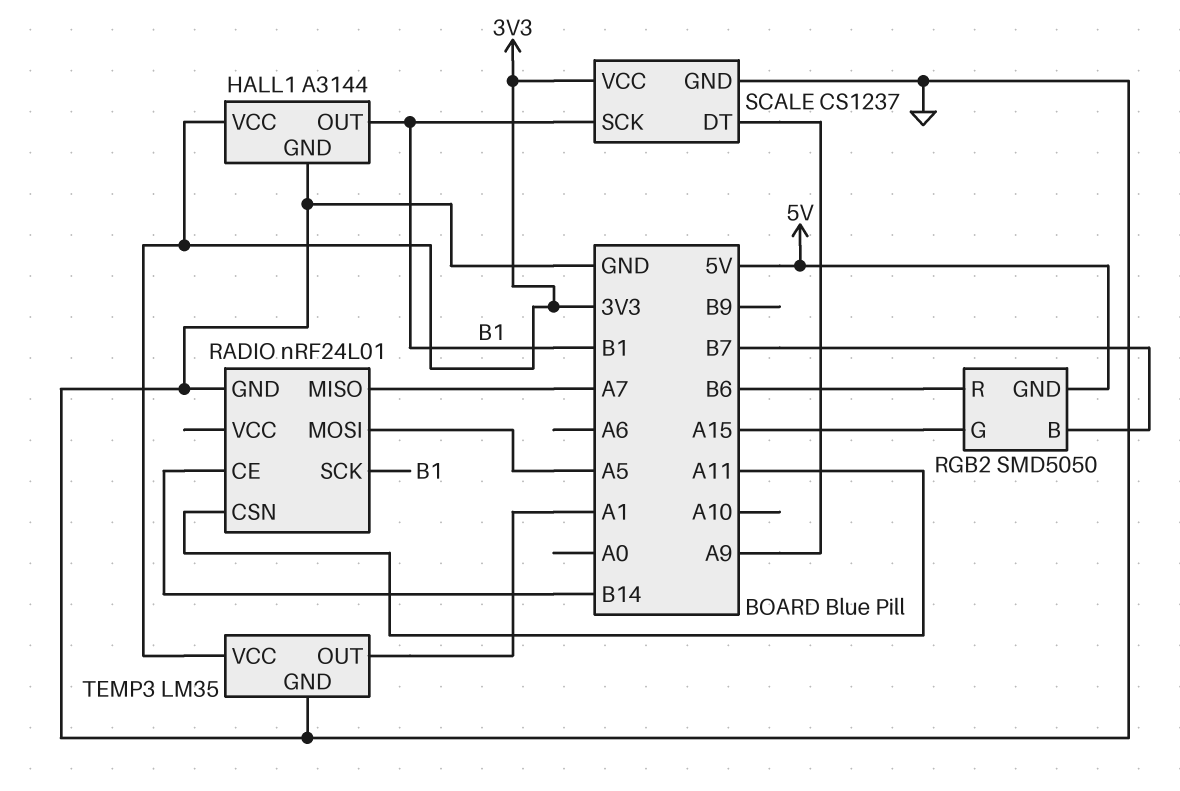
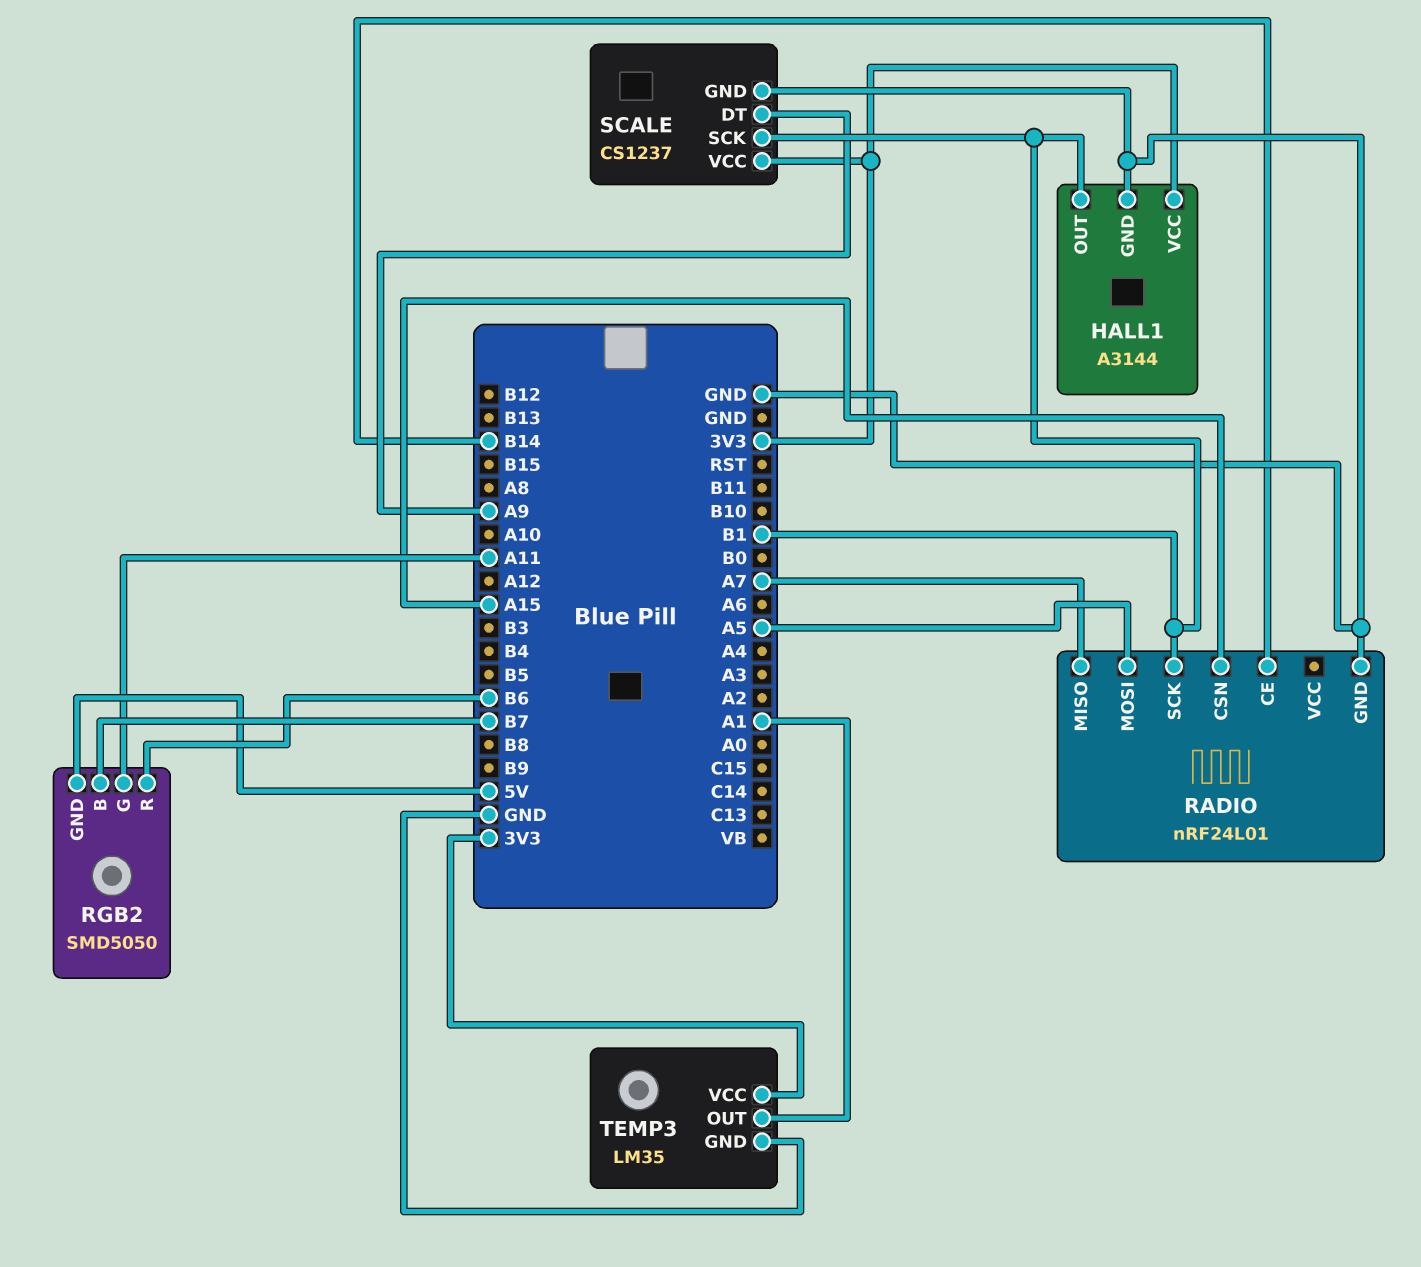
RADIO pin CSN: A11 -> A15
RGB2 pin G: A15 -> A11

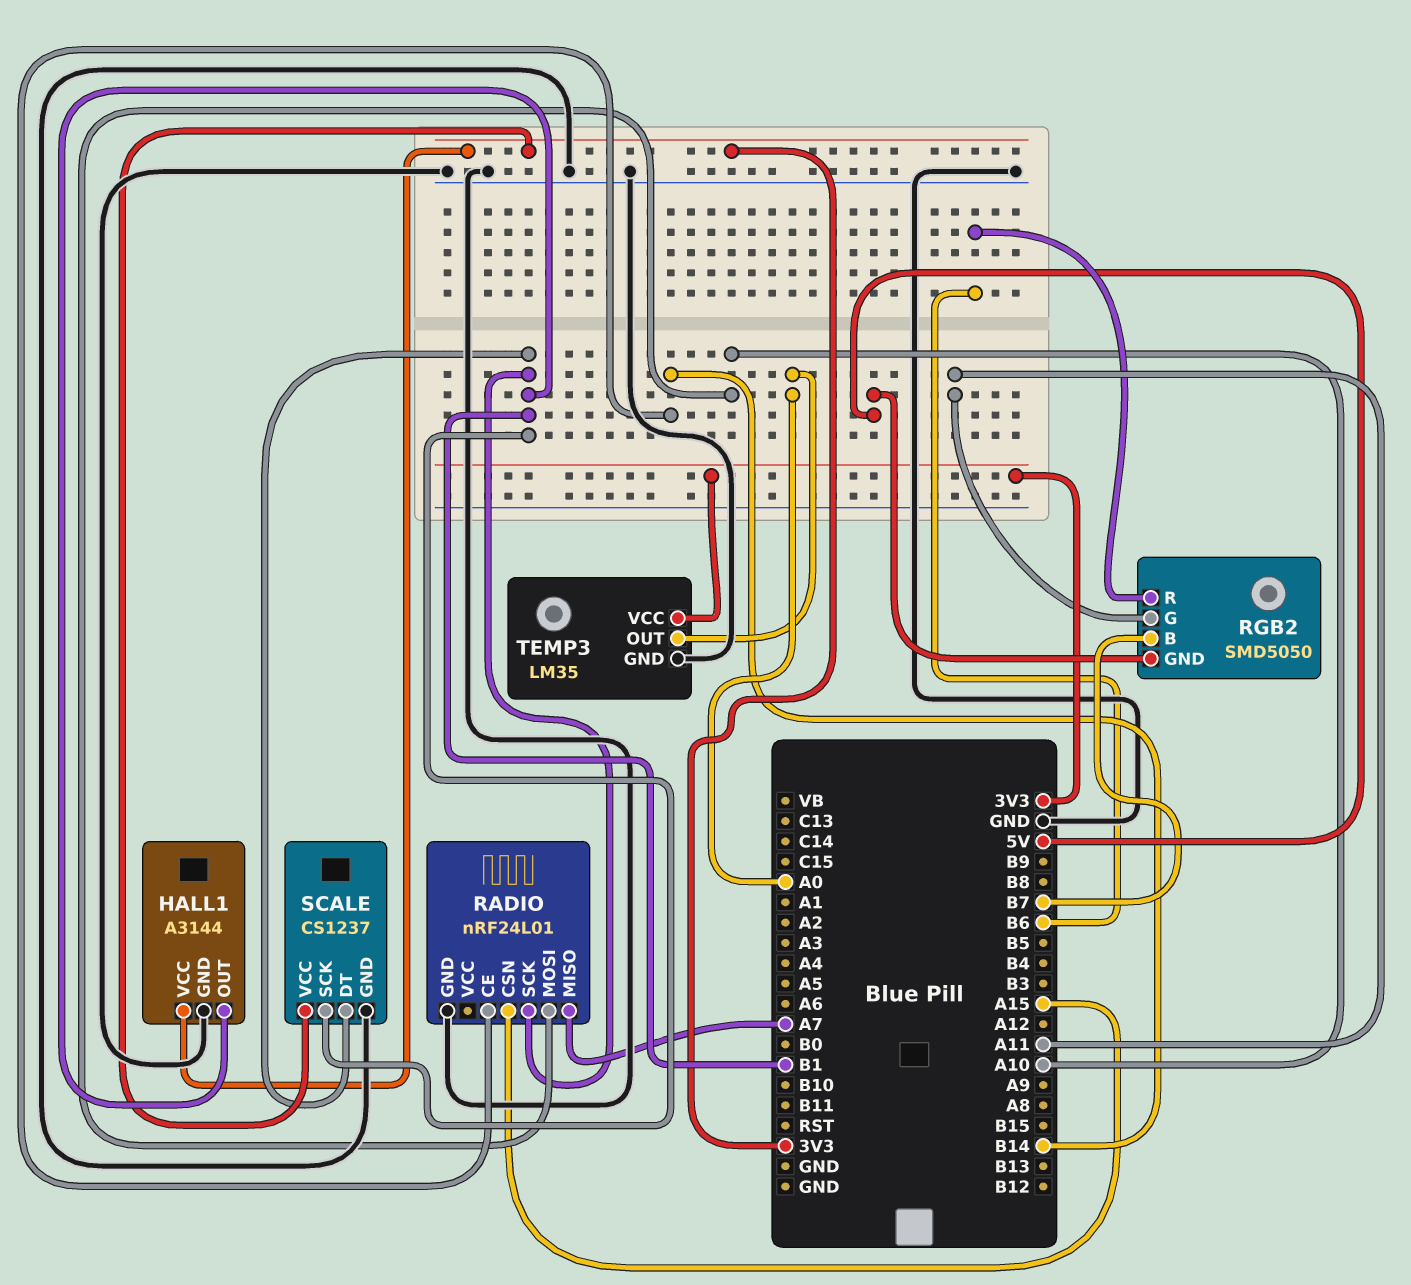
RADIO pin MOSI: A5 -> A10
SCALE pin DT: A9 -> B1
TEMP3 pin OUT: A1 -> A0

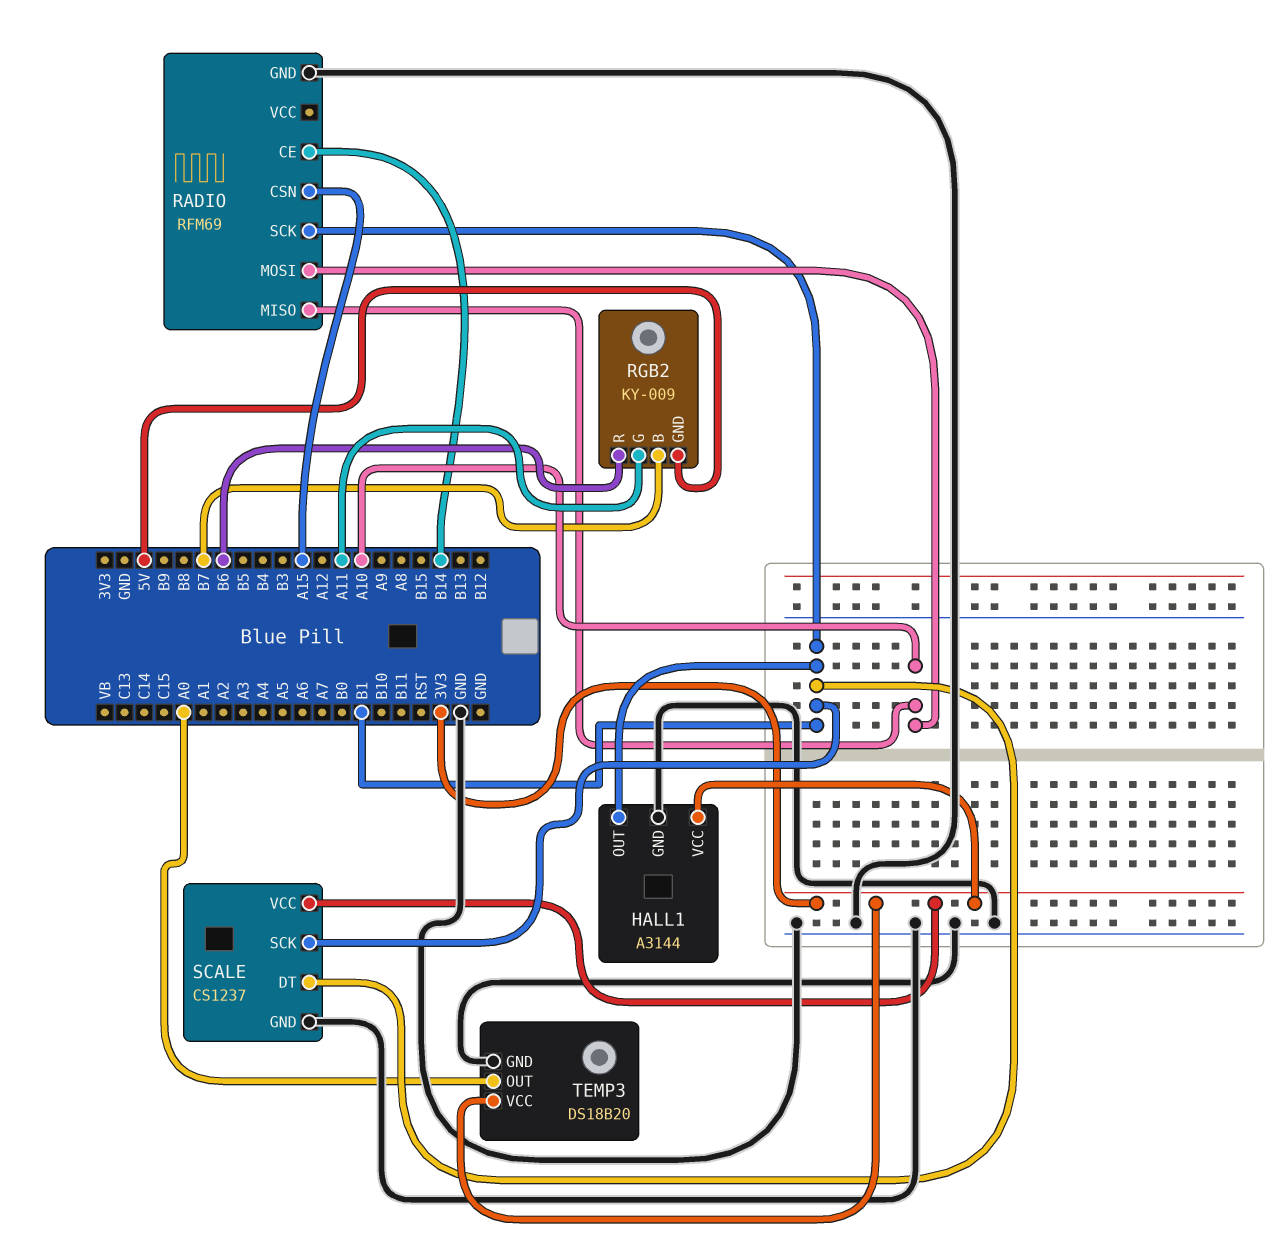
RADIO: nRF24L01 -> RFM69
RADIO pin MISO: A7 -> A10
RGB2: SMD5050 -> KY-009
TEMP3: LM35 -> DS18B20

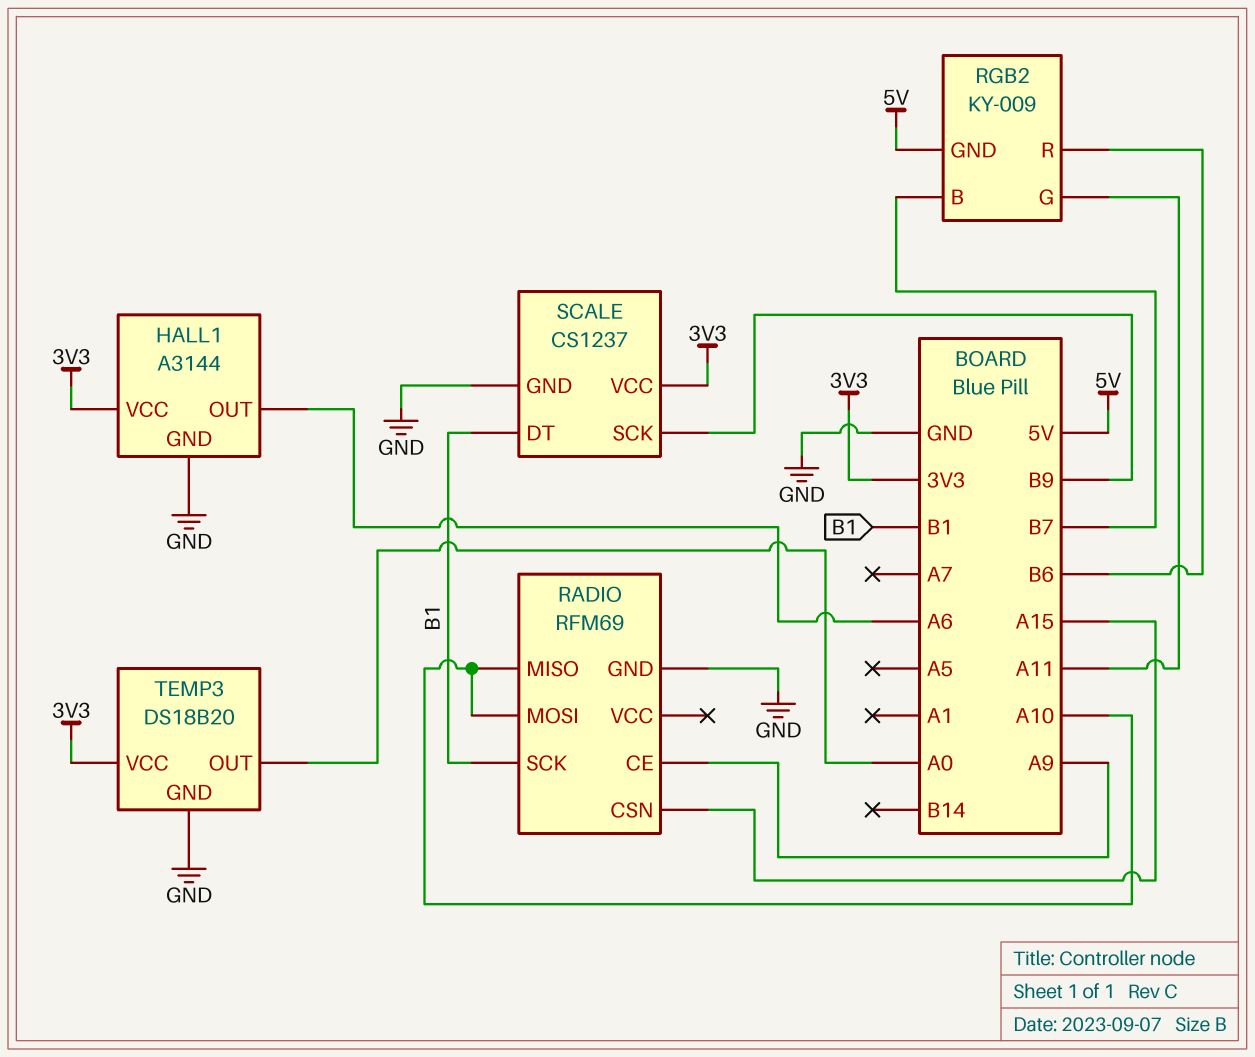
HALL1 pin OUT: B1 -> A6
RADIO pin CE: B14 -> A9
SCALE pin SCK: B1 -> B9

